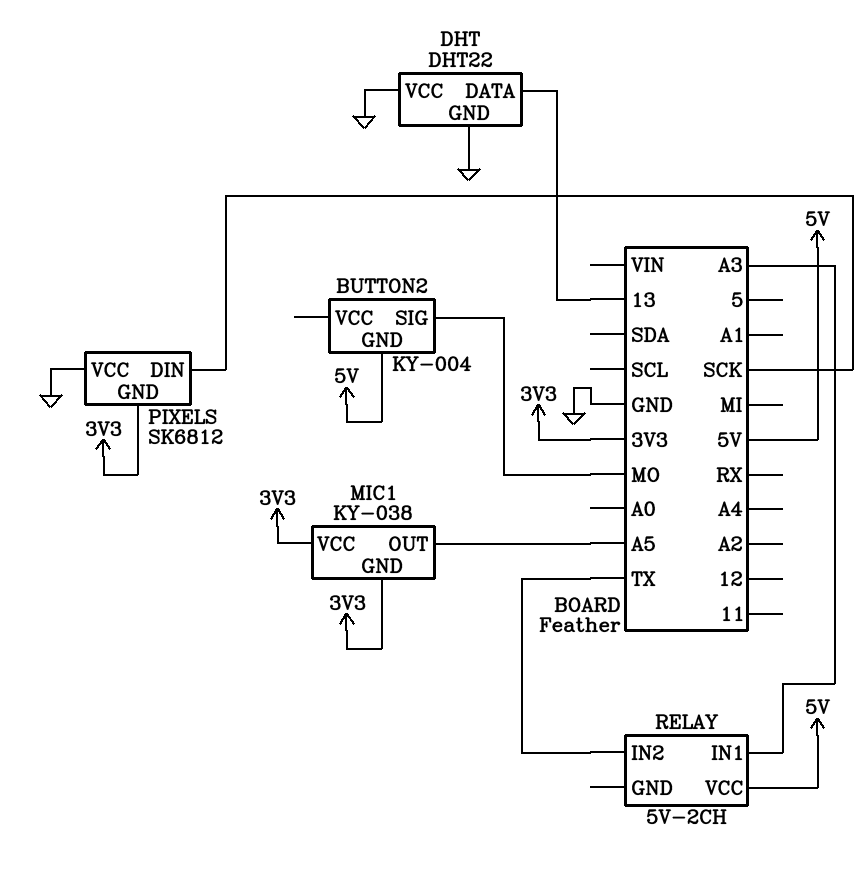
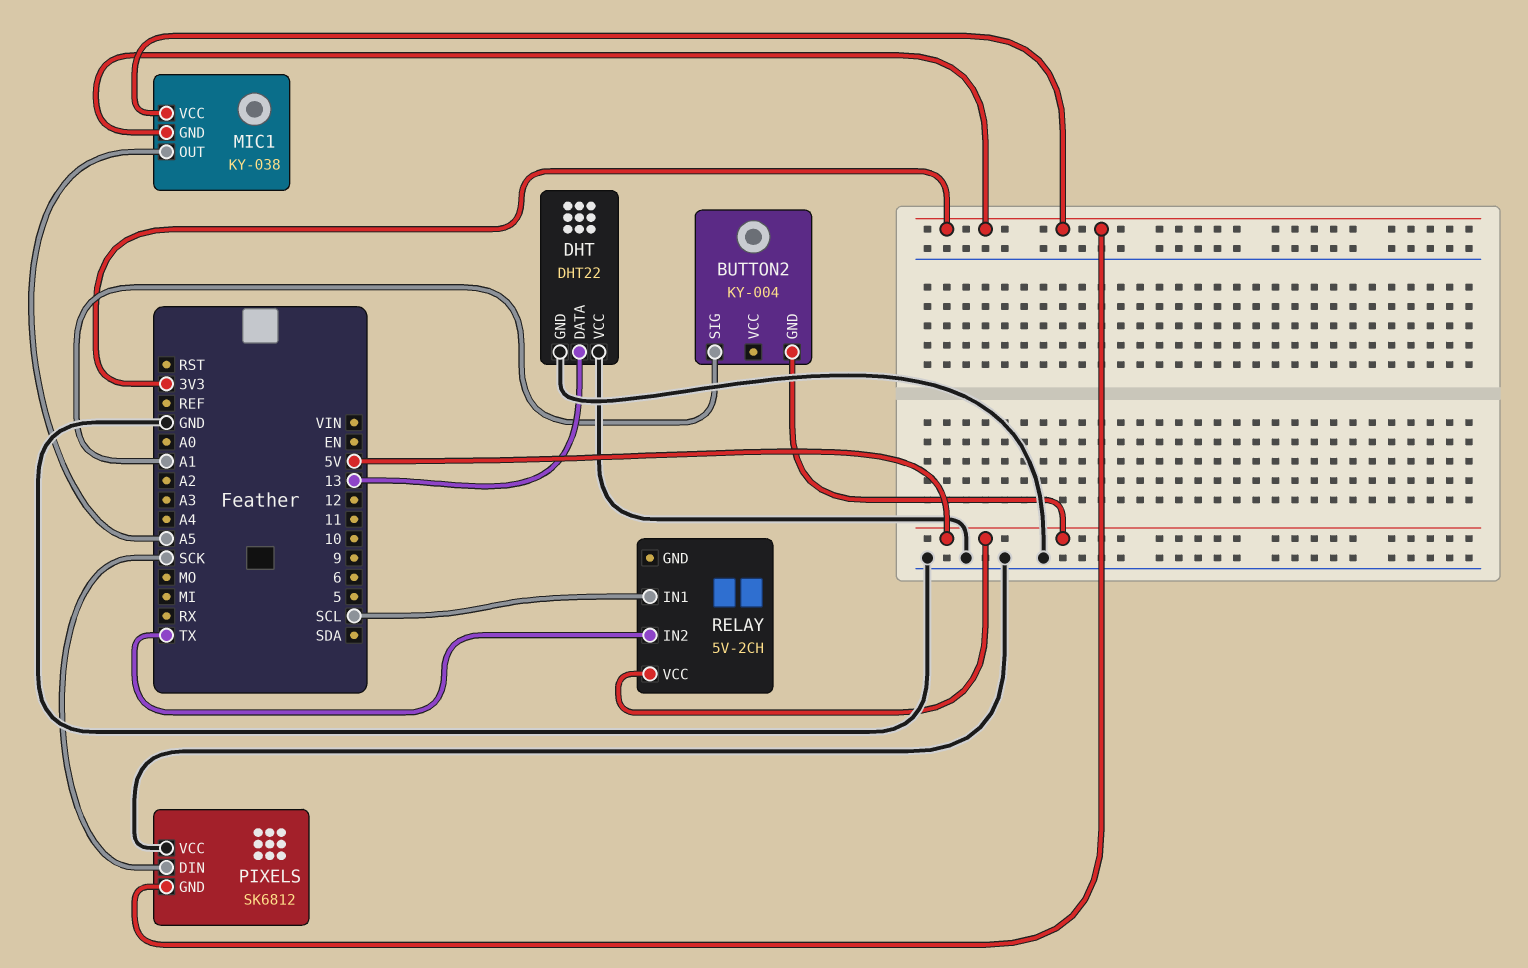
BUTTON2 pin SIG: MO -> A1
RELAY pin IN1: A3 -> SCL

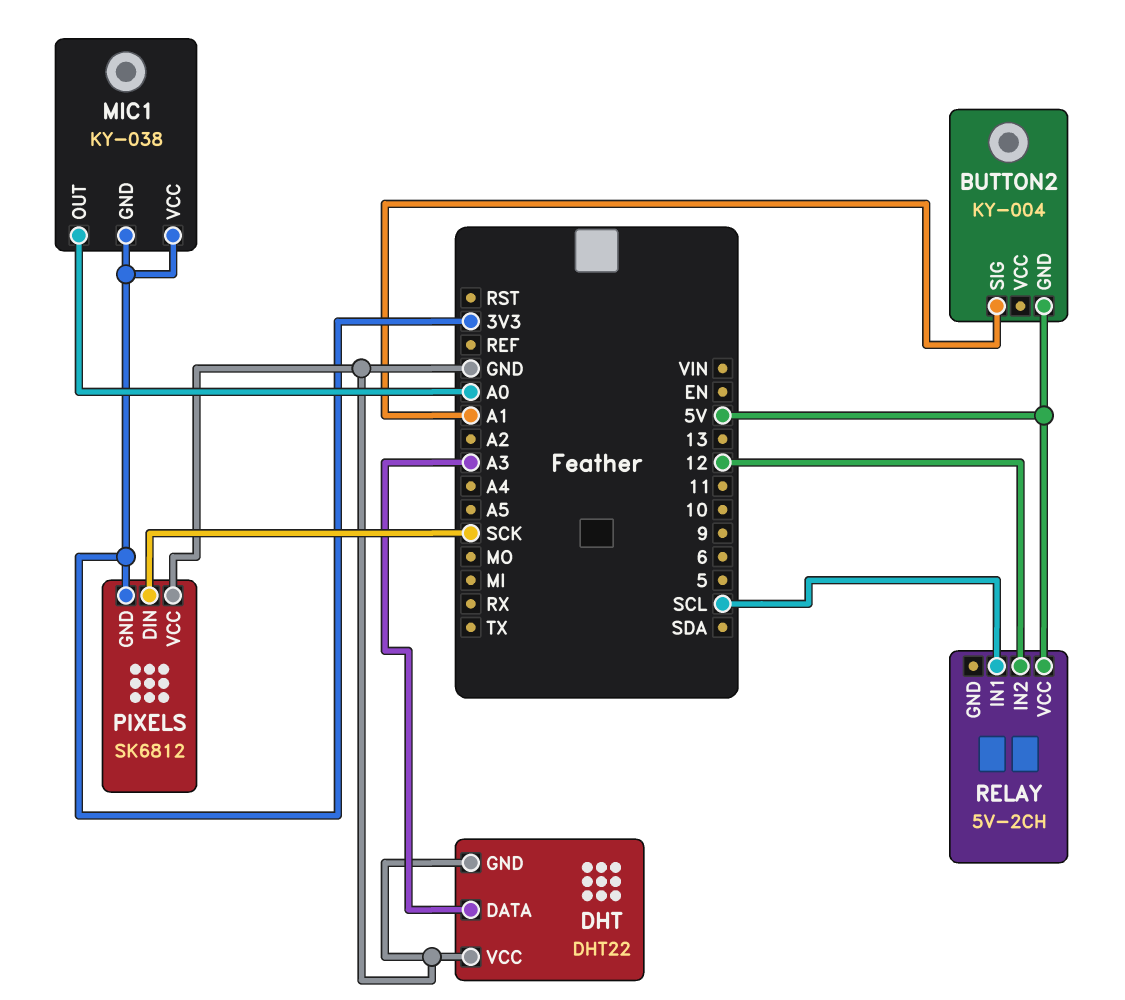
DHT pin DATA: 13 -> A3
MIC1 pin OUT: A5 -> A0
RELAY pin IN2: TX -> 12

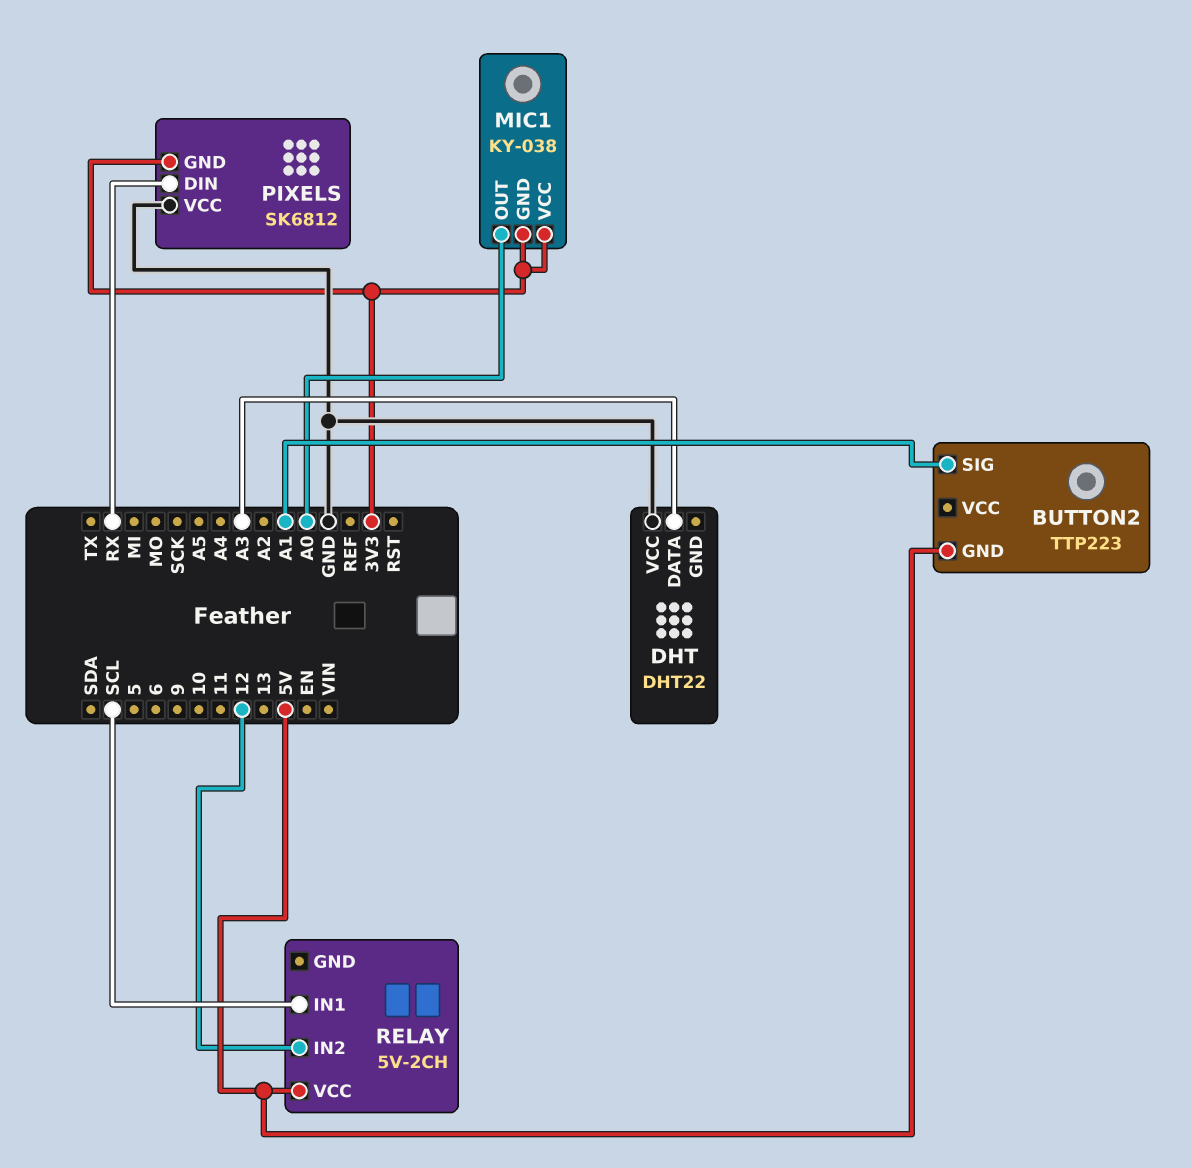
BUTTON2: KY-004 -> TTP223
DHT pin GND: GND -> none
PIXELS pin DIN: SCK -> RX

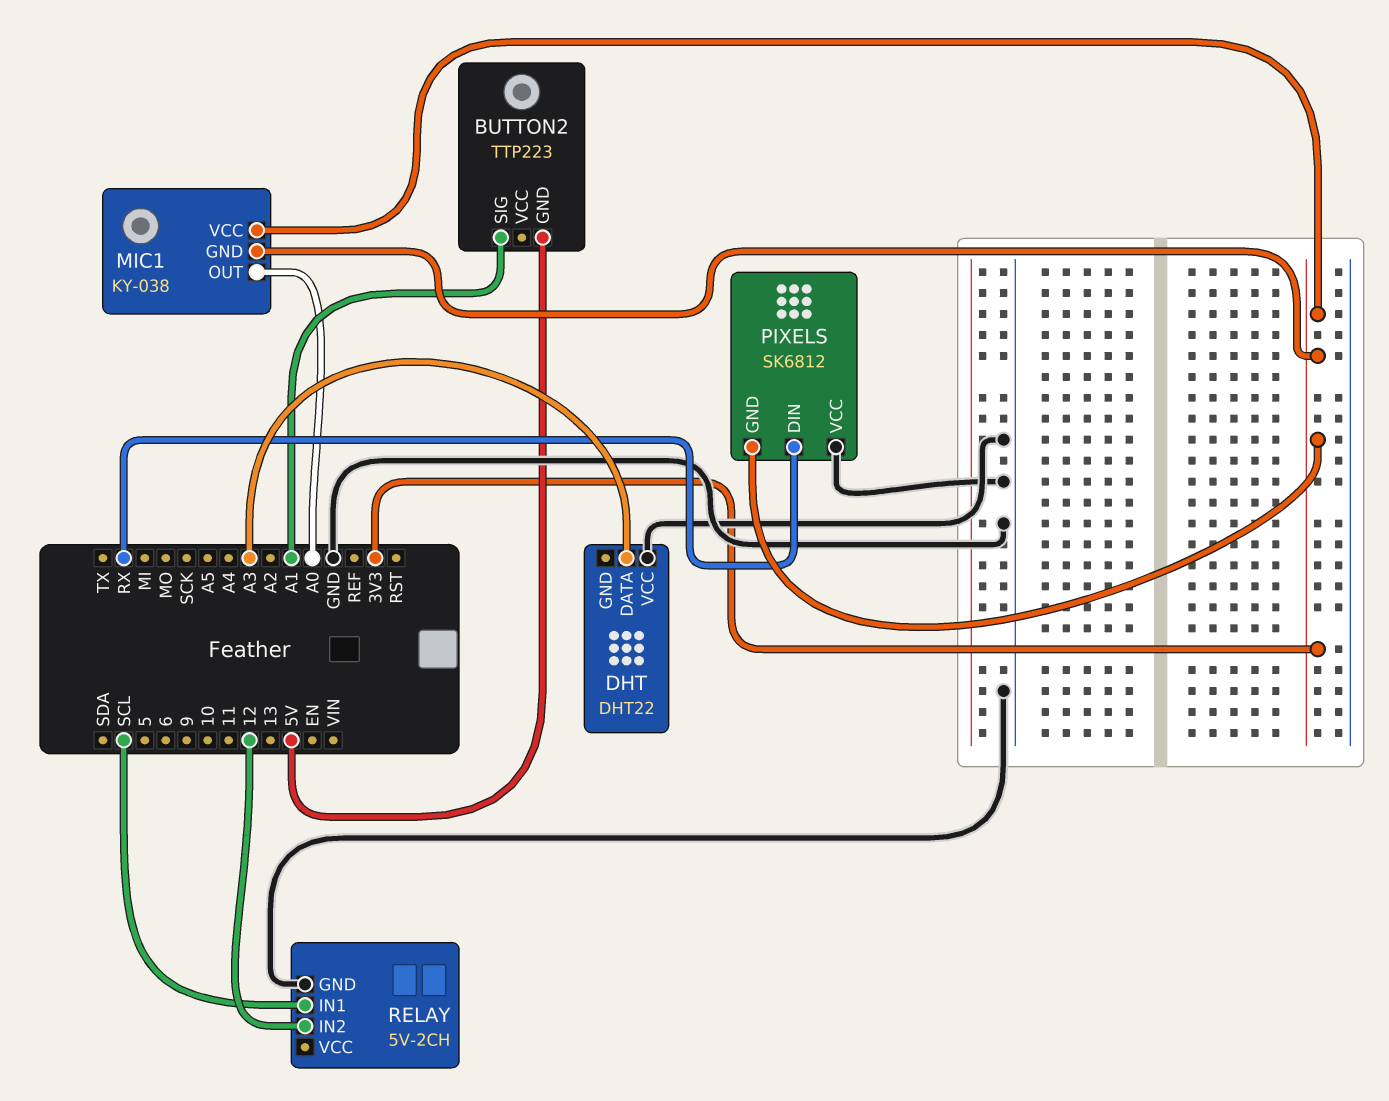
RELAY pin GND: none -> GND
RELAY pin VCC: 5V -> none

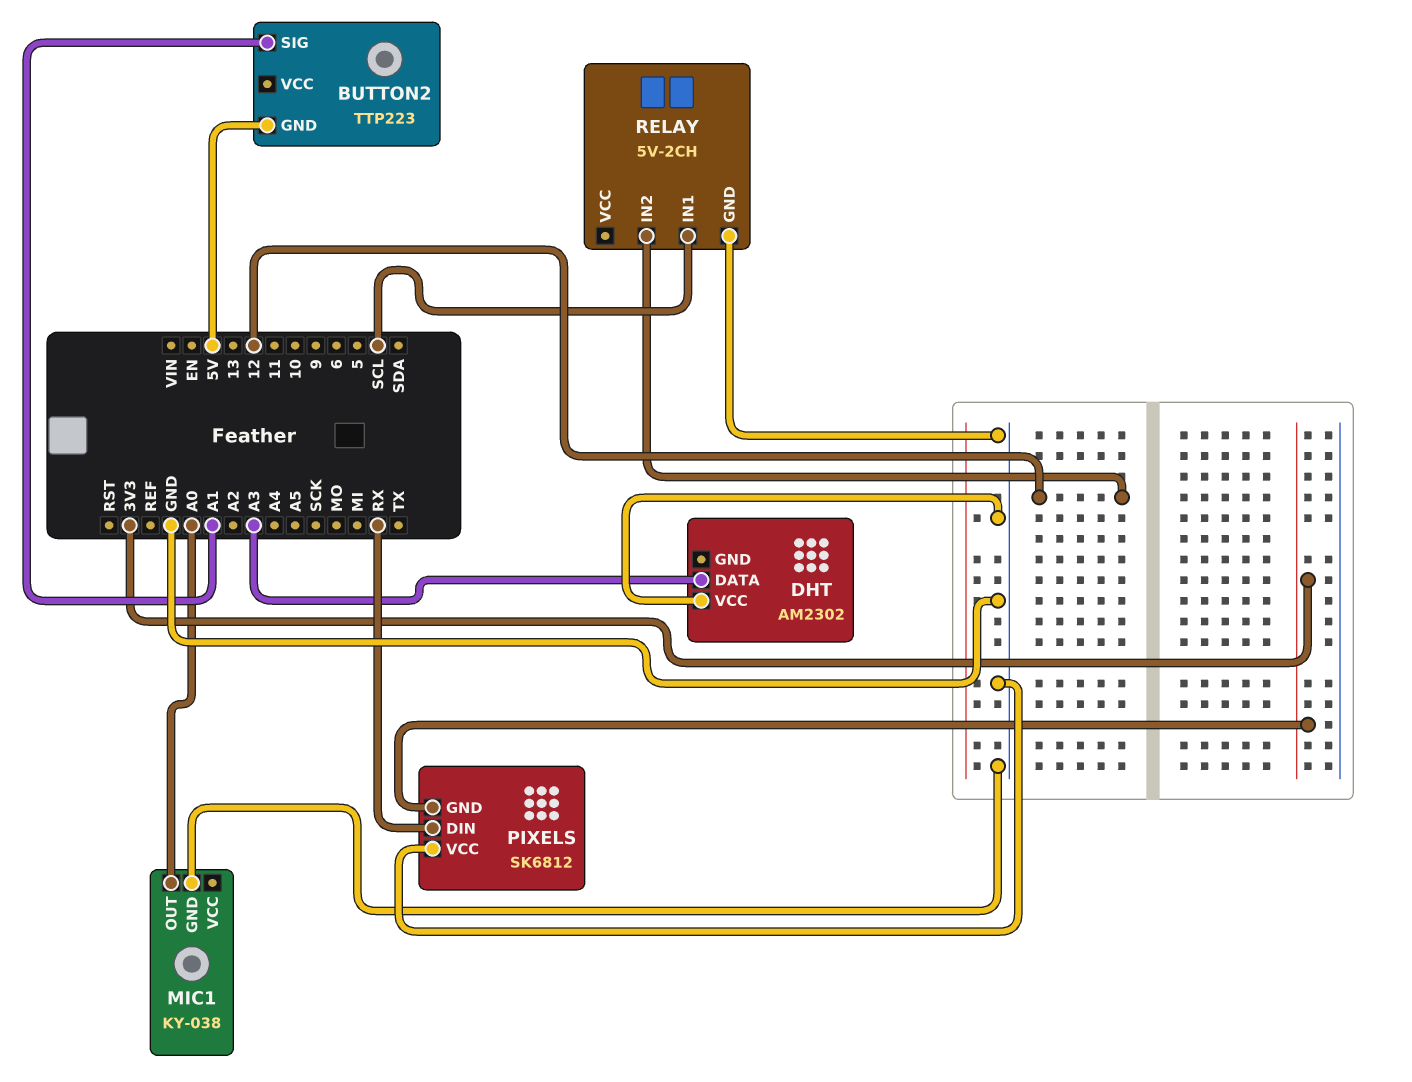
DHT: DHT22 -> AM2302
MIC1 pin GND: 3V3 -> GND
MIC1 pin VCC: 3V3 -> none

